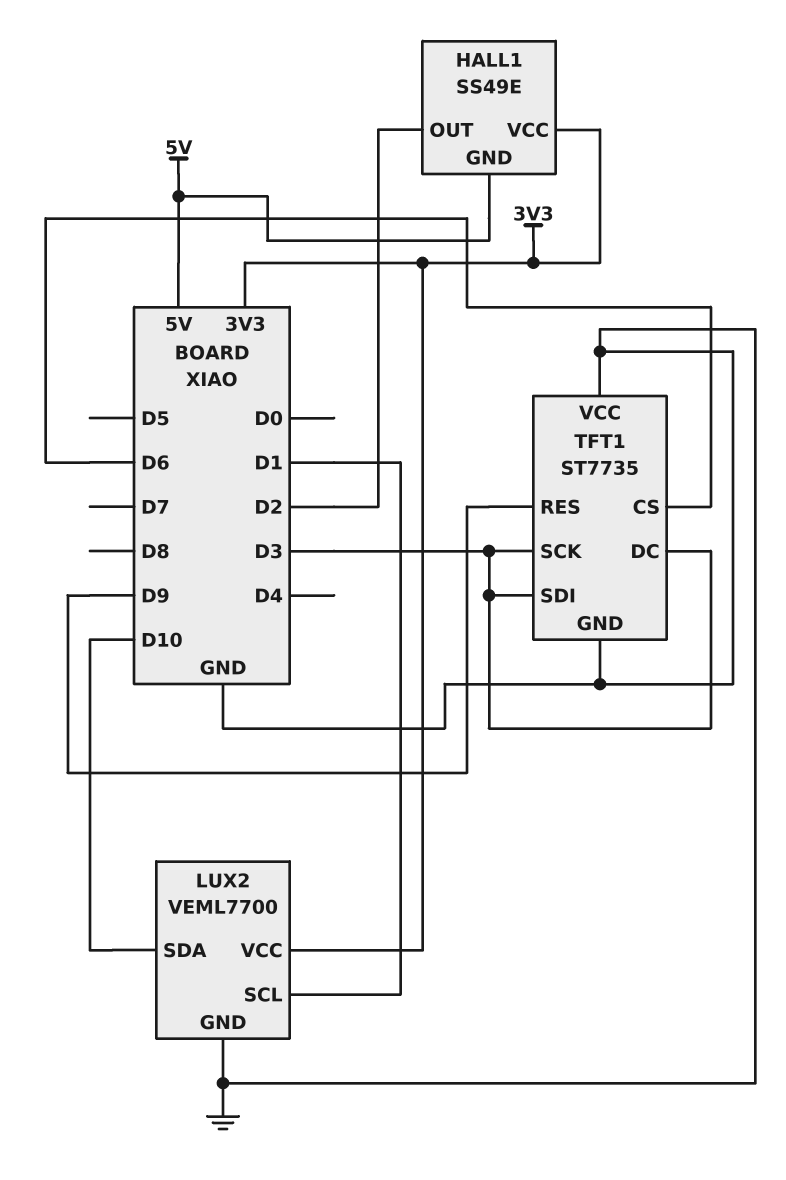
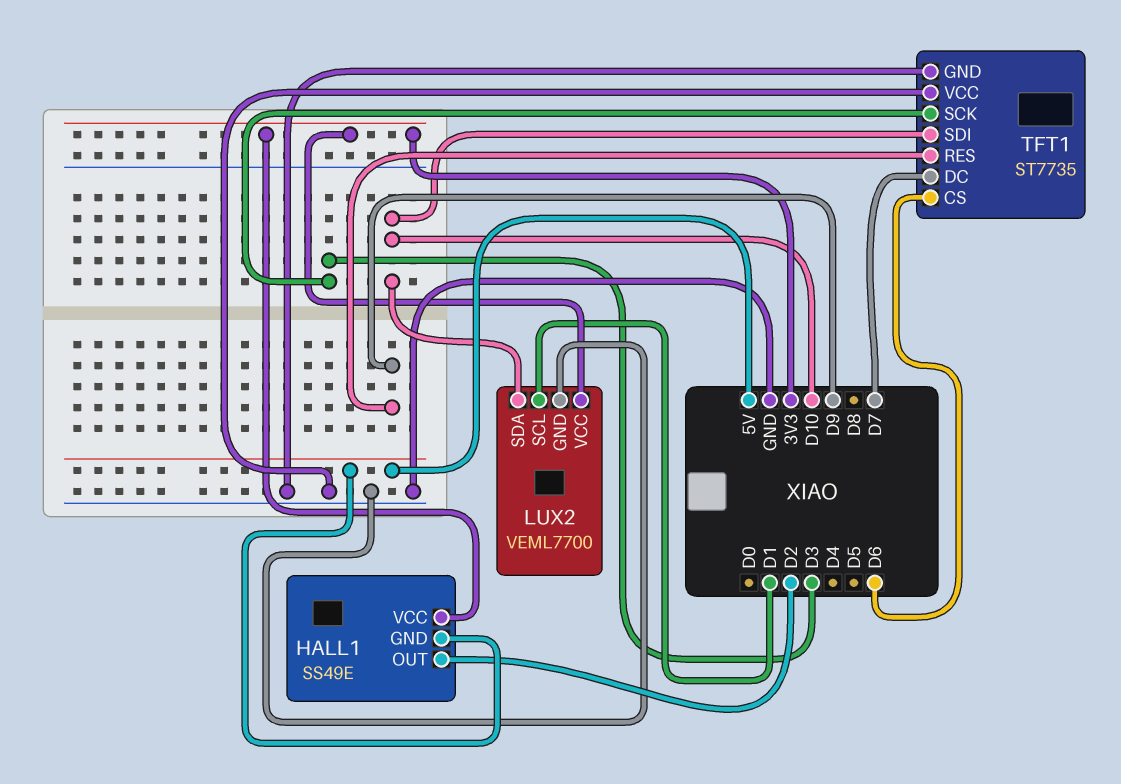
TFT1 pin DC: D3 -> D7
TFT1 pin SDI: D3 -> D10

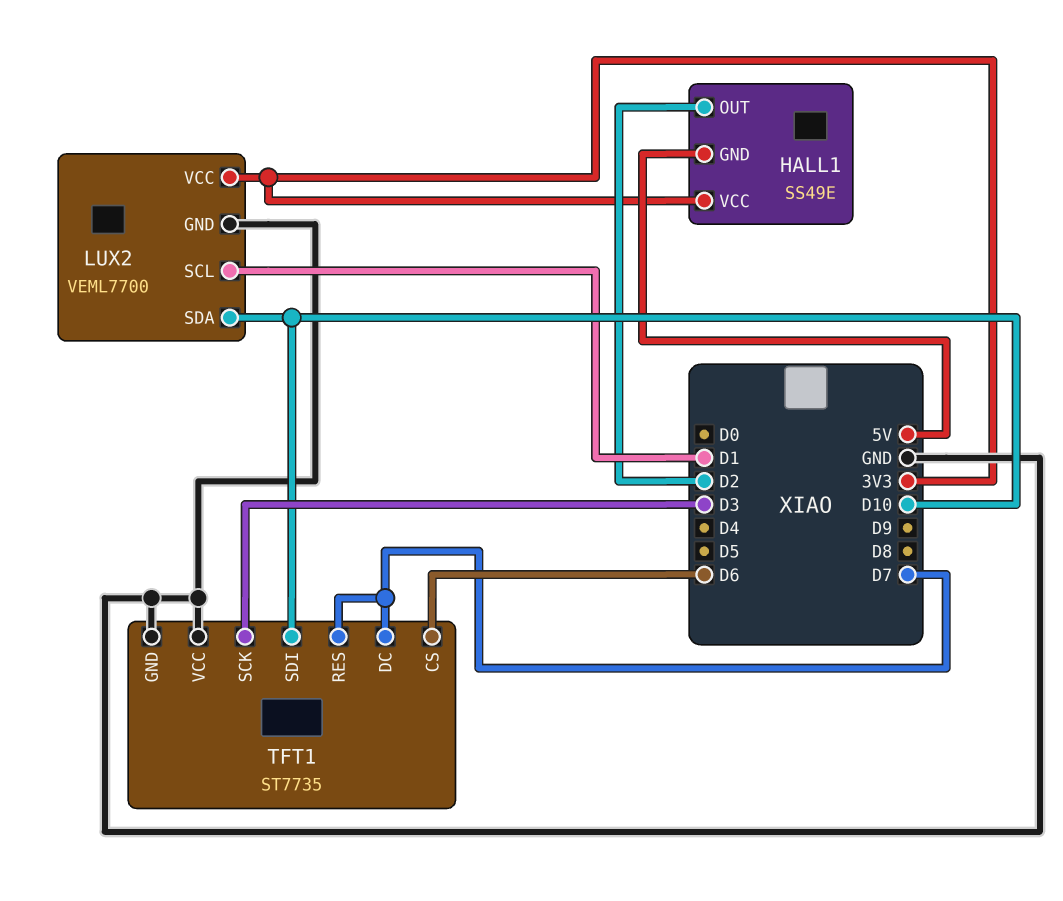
TFT1 pin RES: D9 -> D7

